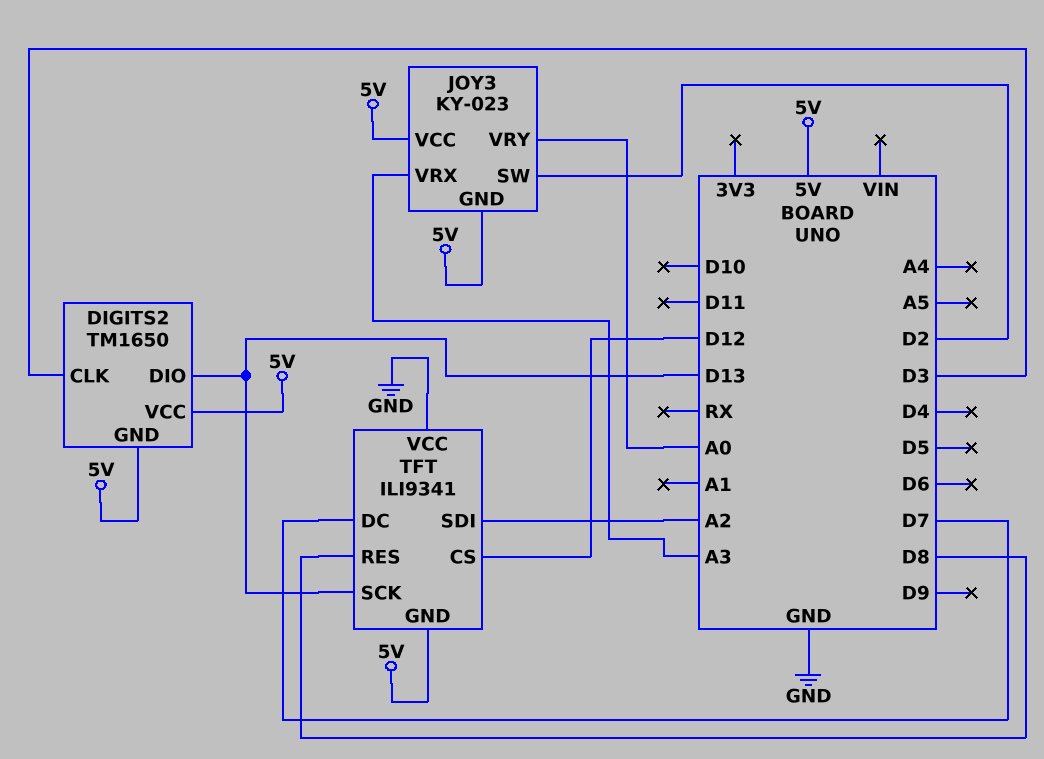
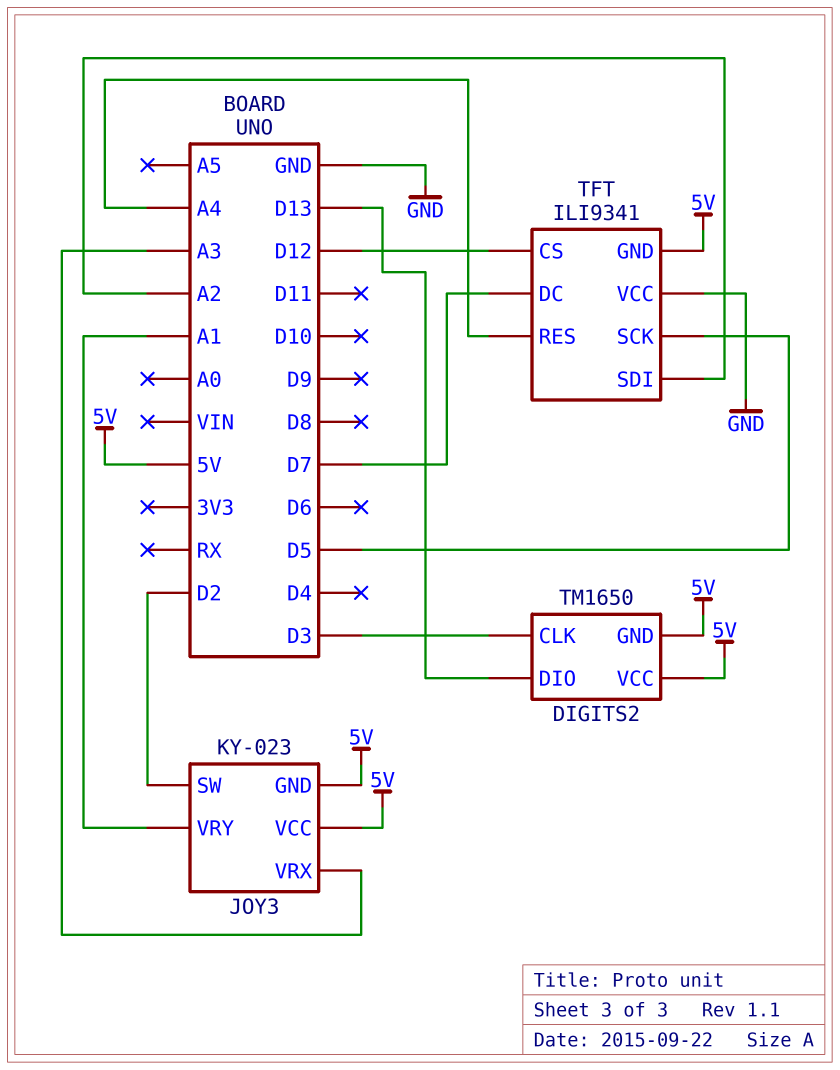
JOY3 pin VRY: A0 -> A1
TFT pin RES: D8 -> A4
TFT pin SCK: D13 -> D5

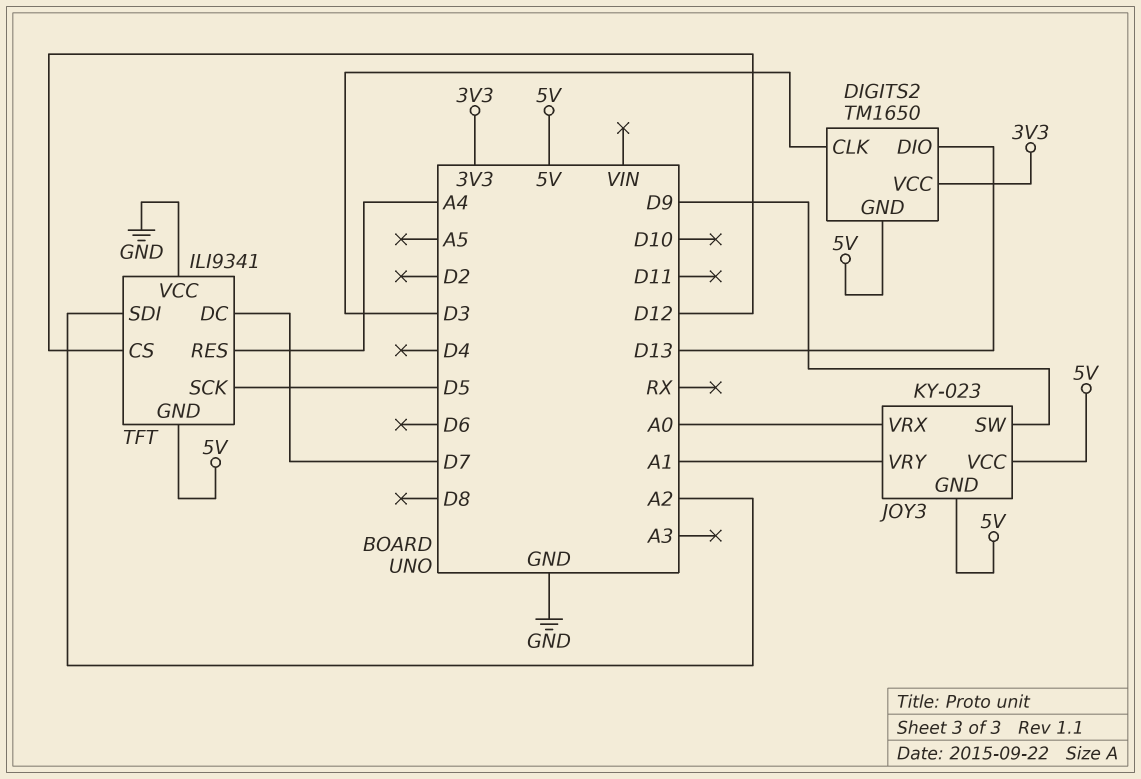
DIGITS2 pin VCC: 5V -> 3V3
JOY3 pin SW: D2 -> D9
JOY3 pin VRX: A3 -> A0

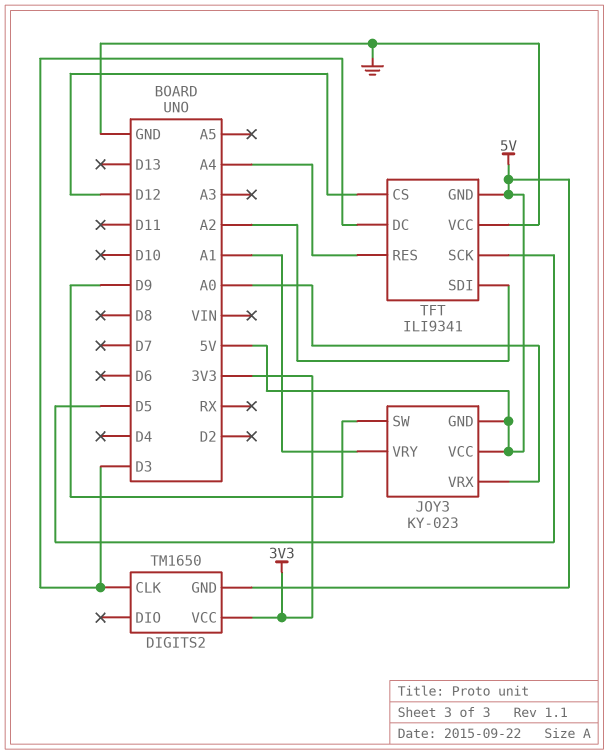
DIGITS2 pin DIO: D13 -> none
TFT pin DC: D7 -> D3

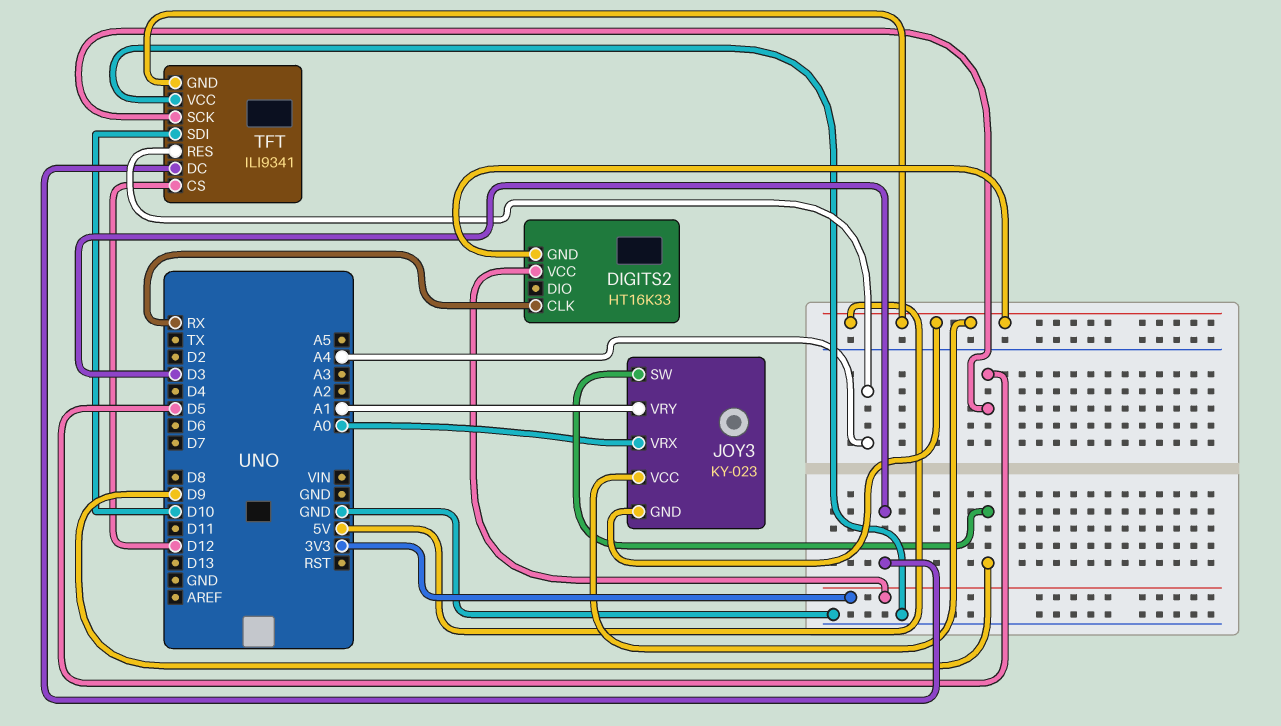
DIGITS2: TM1650 -> HT16K33
DIGITS2 pin CLK: D3 -> RX
TFT pin SDI: A2 -> D10

